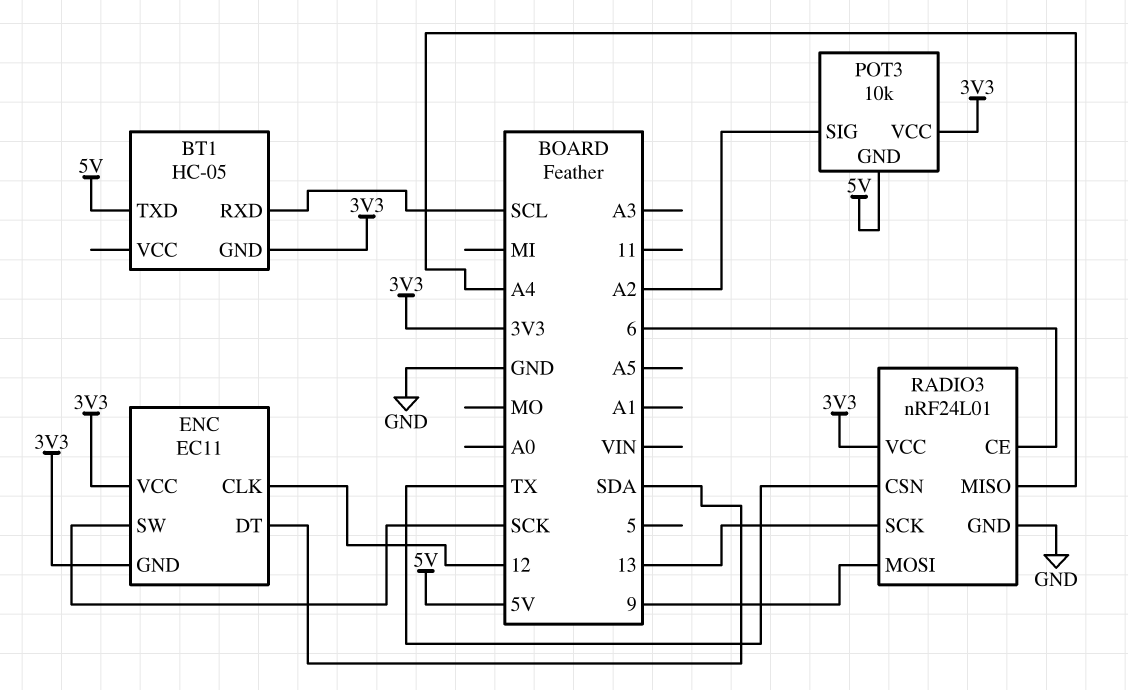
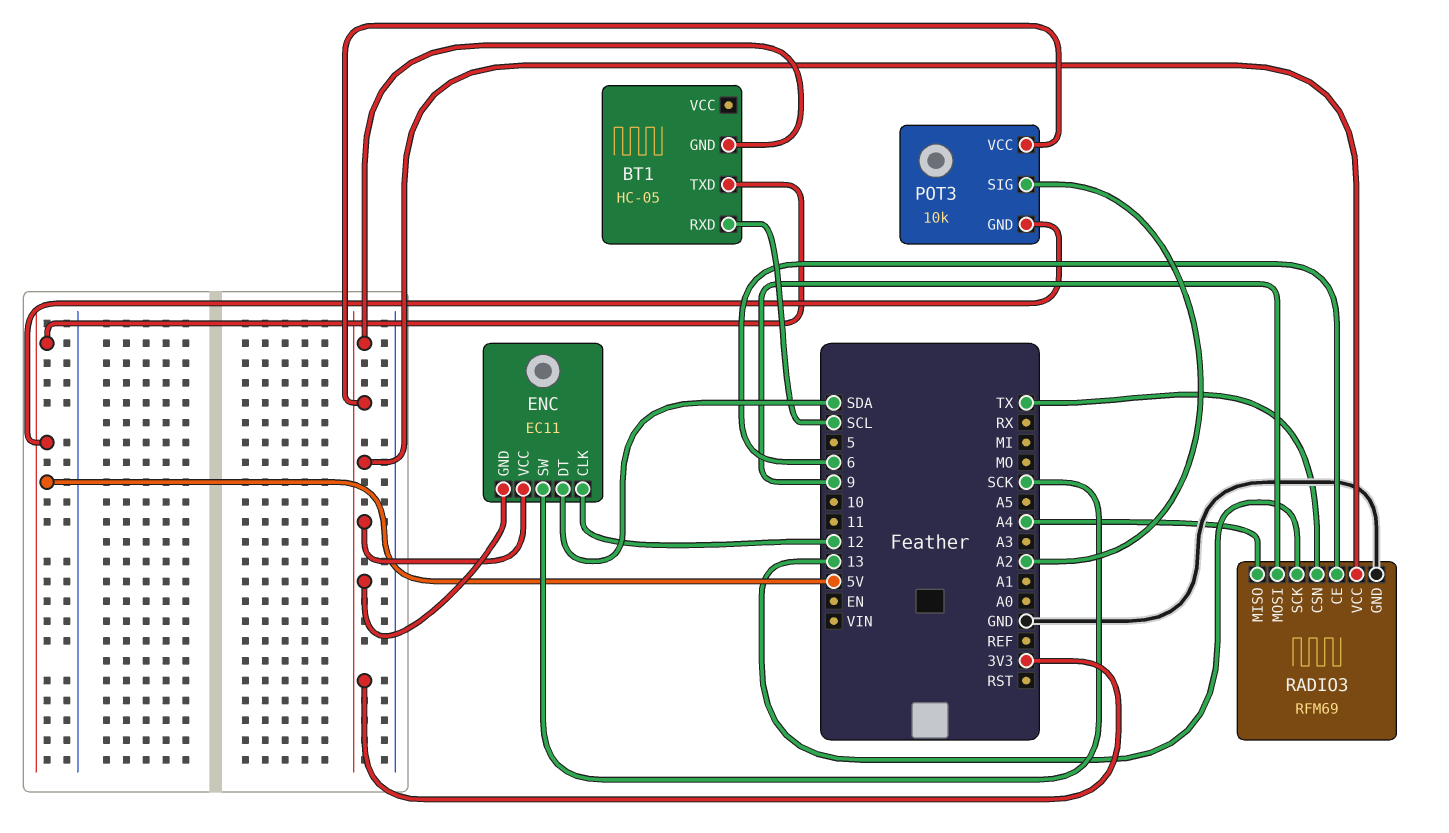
RADIO3: nRF24L01 -> RFM69

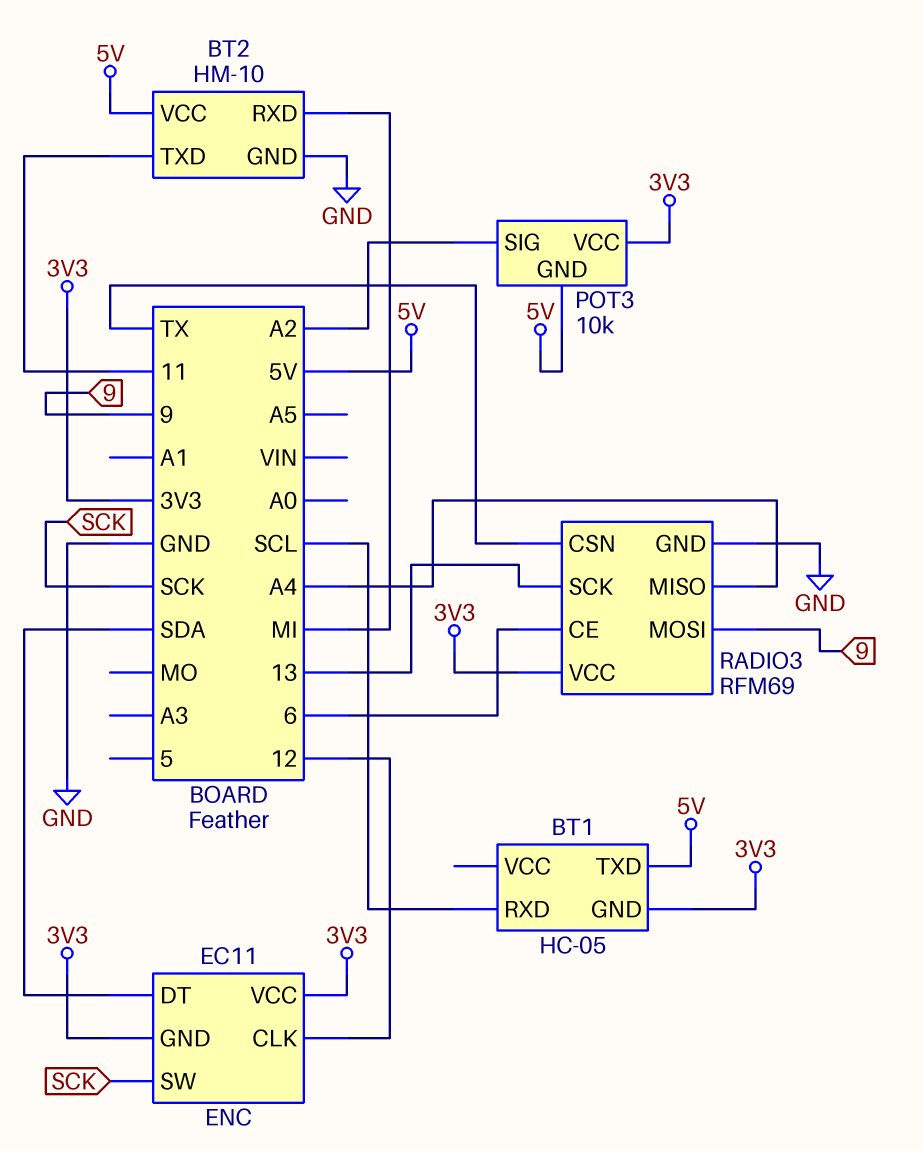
BT2: none -> HM-10
BT2 pin GND: none -> GND
BT2 pin RXD: none -> MI
BT2 pin TXD: none -> 11
BT2 pin VCC: none -> 5V

